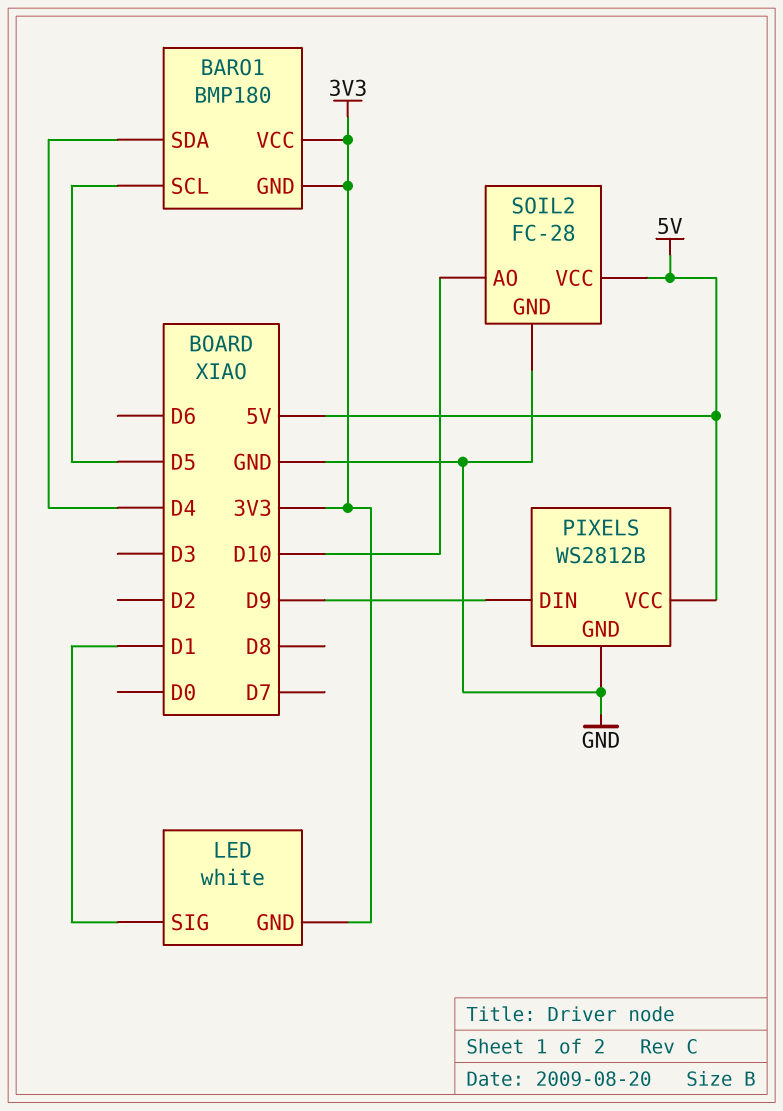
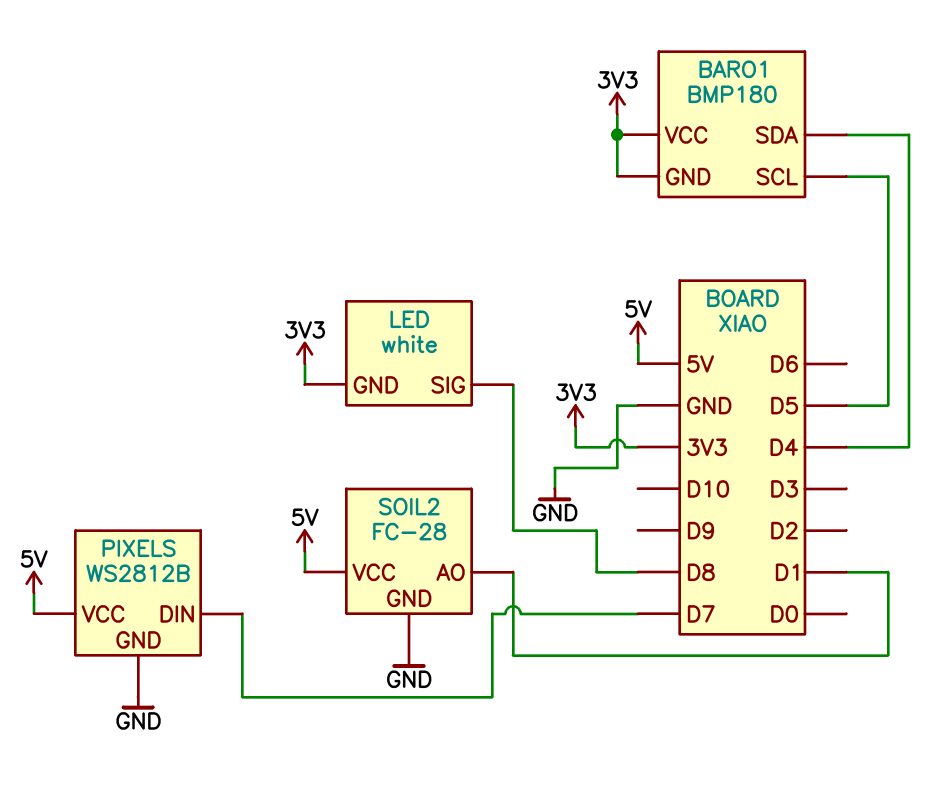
LED pin SIG: D1 -> D8
PIXELS pin DIN: D9 -> D7
SOIL2 pin AO: D10 -> D1

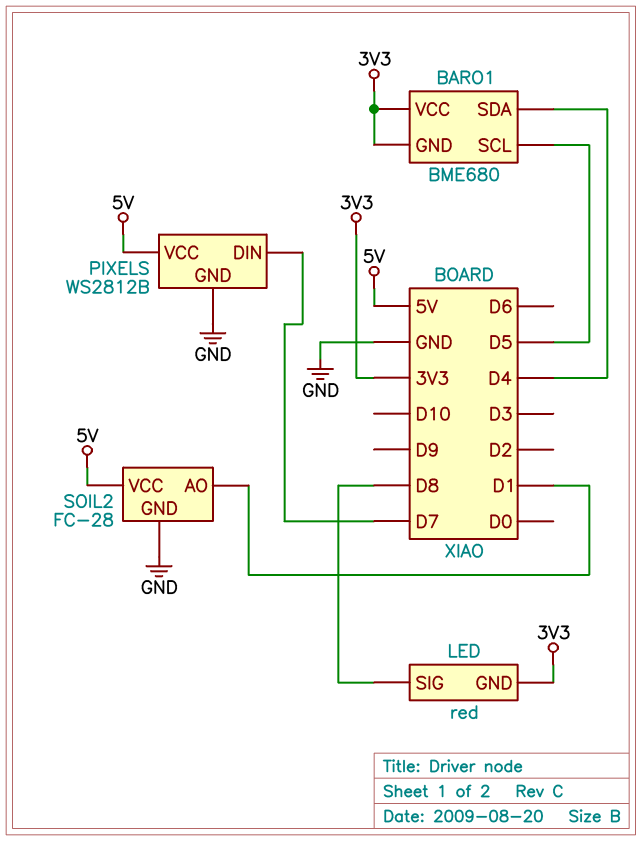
BARO1: BMP180 -> BME680
LED: white -> red

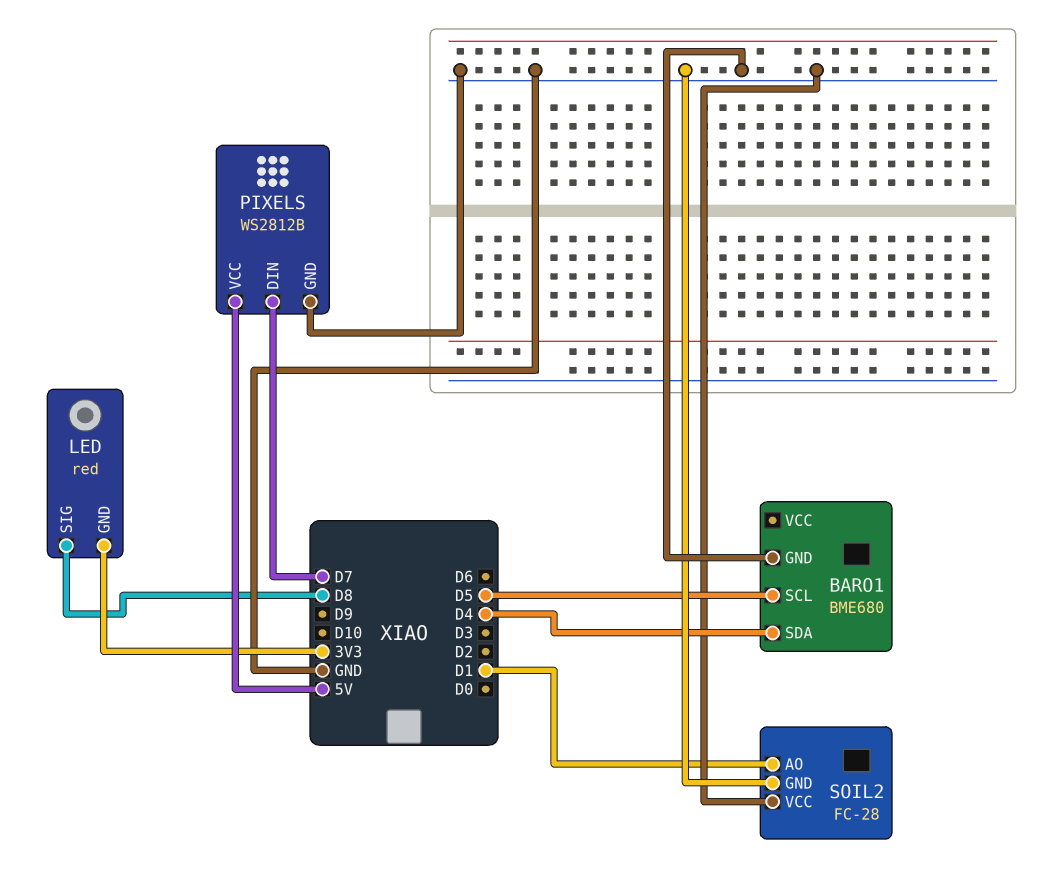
BARO1 pin GND: 3V3 -> GND
BARO1 pin VCC: 3V3 -> none
SOIL2 pin VCC: 5V -> GND

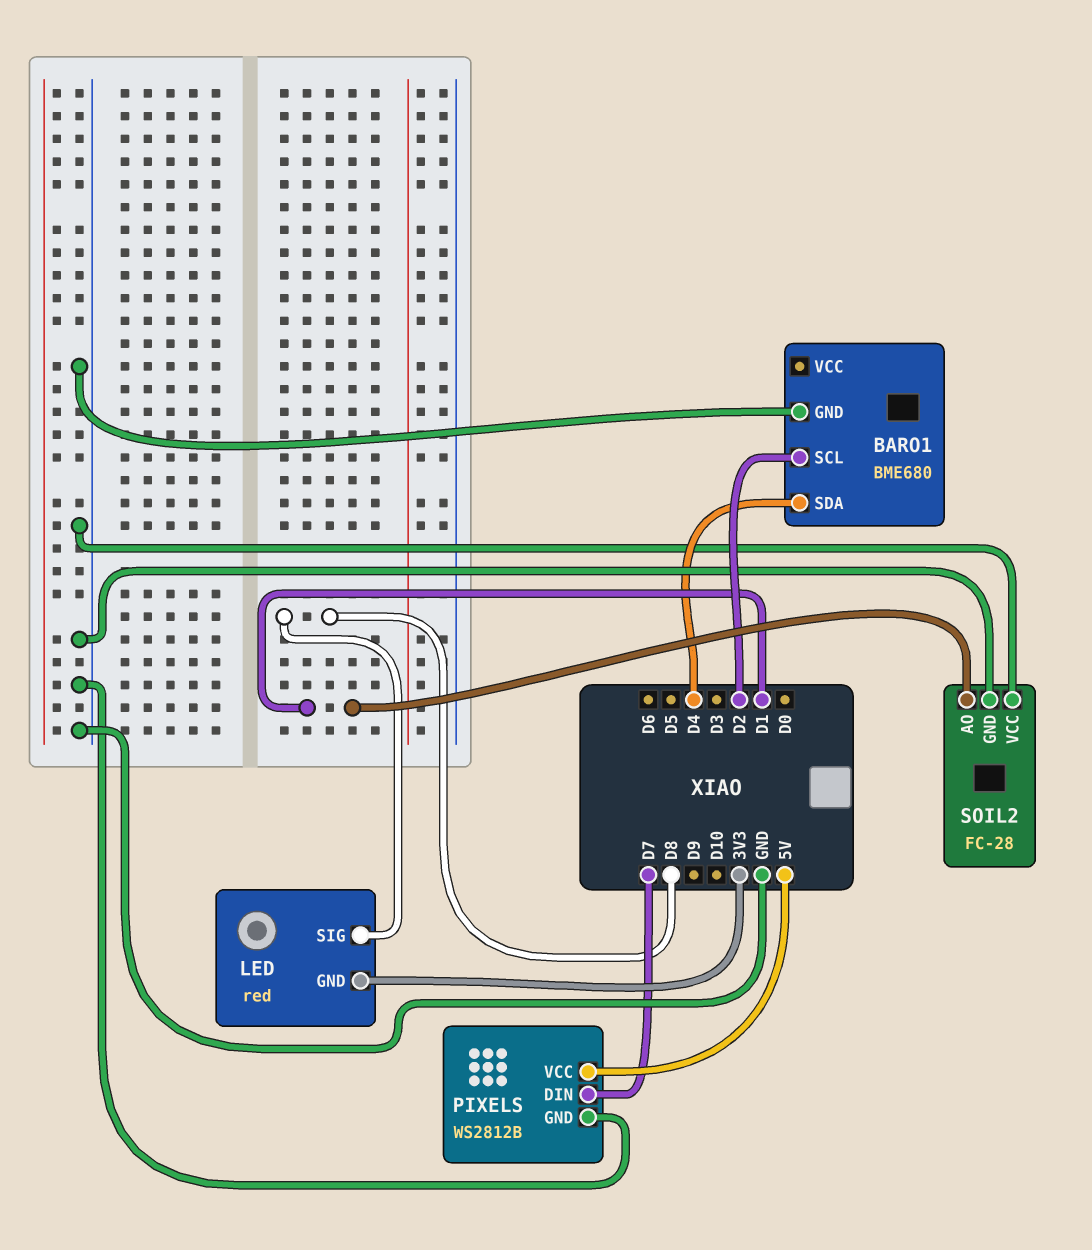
BARO1 pin SCL: D5 -> D2

